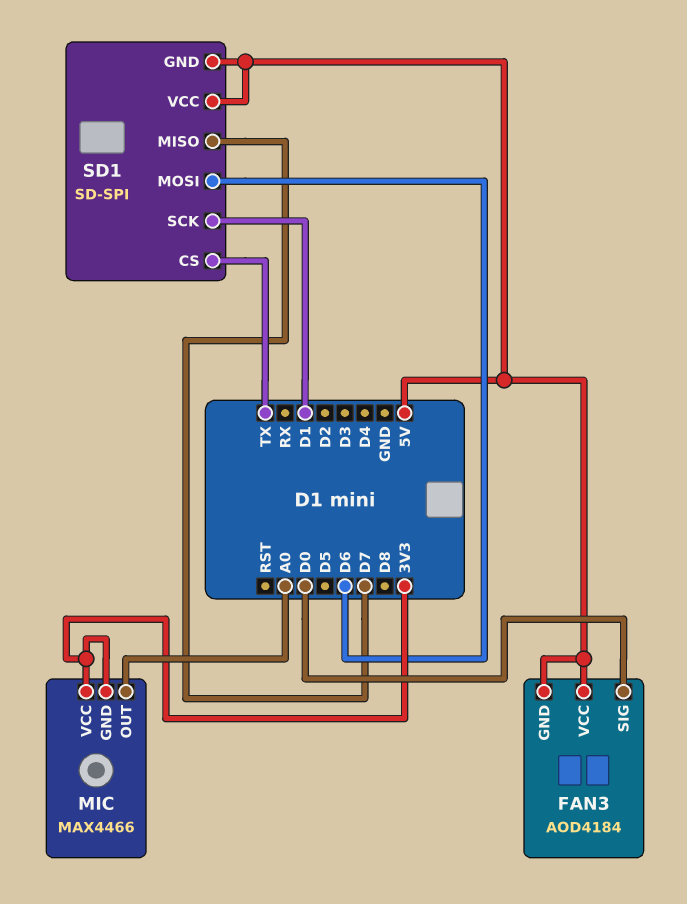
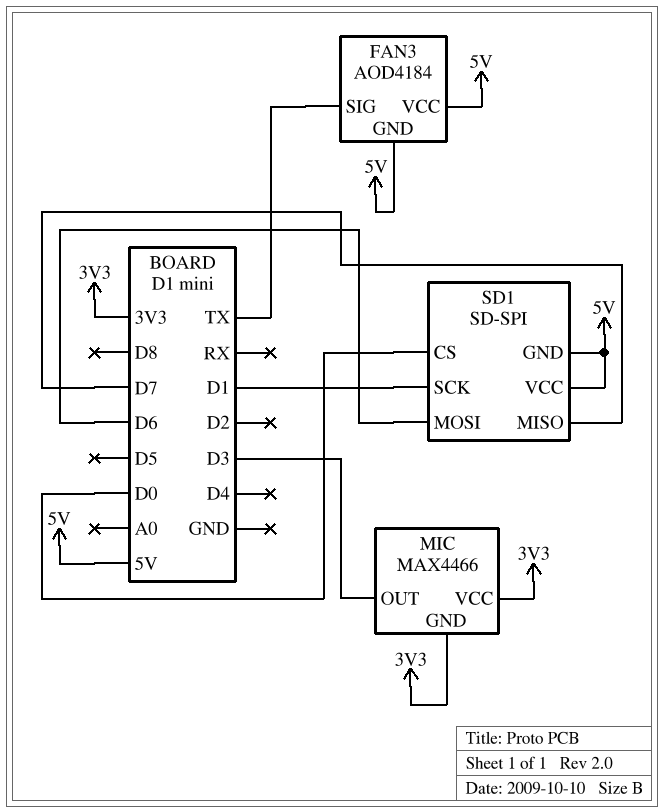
FAN3 pin SIG: D0 -> TX
MIC pin OUT: A0 -> D3
SD1 pin CS: TX -> D0

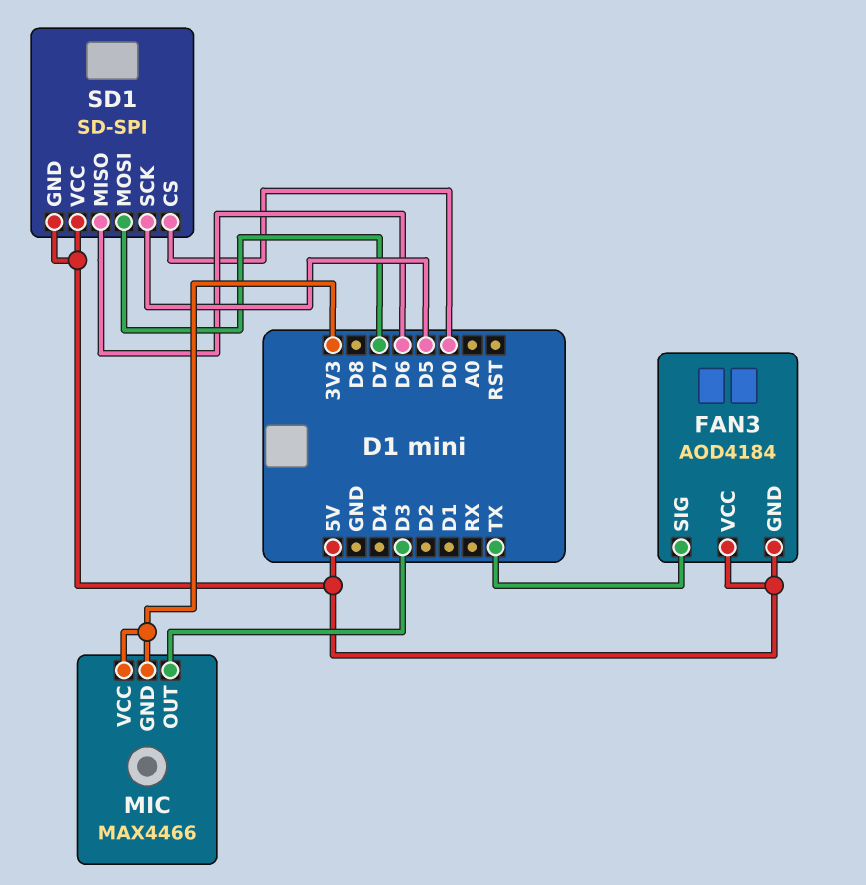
SD1 pin MISO: D7 -> D6
SD1 pin MOSI: D6 -> D7
SD1 pin SCK: D1 -> D5

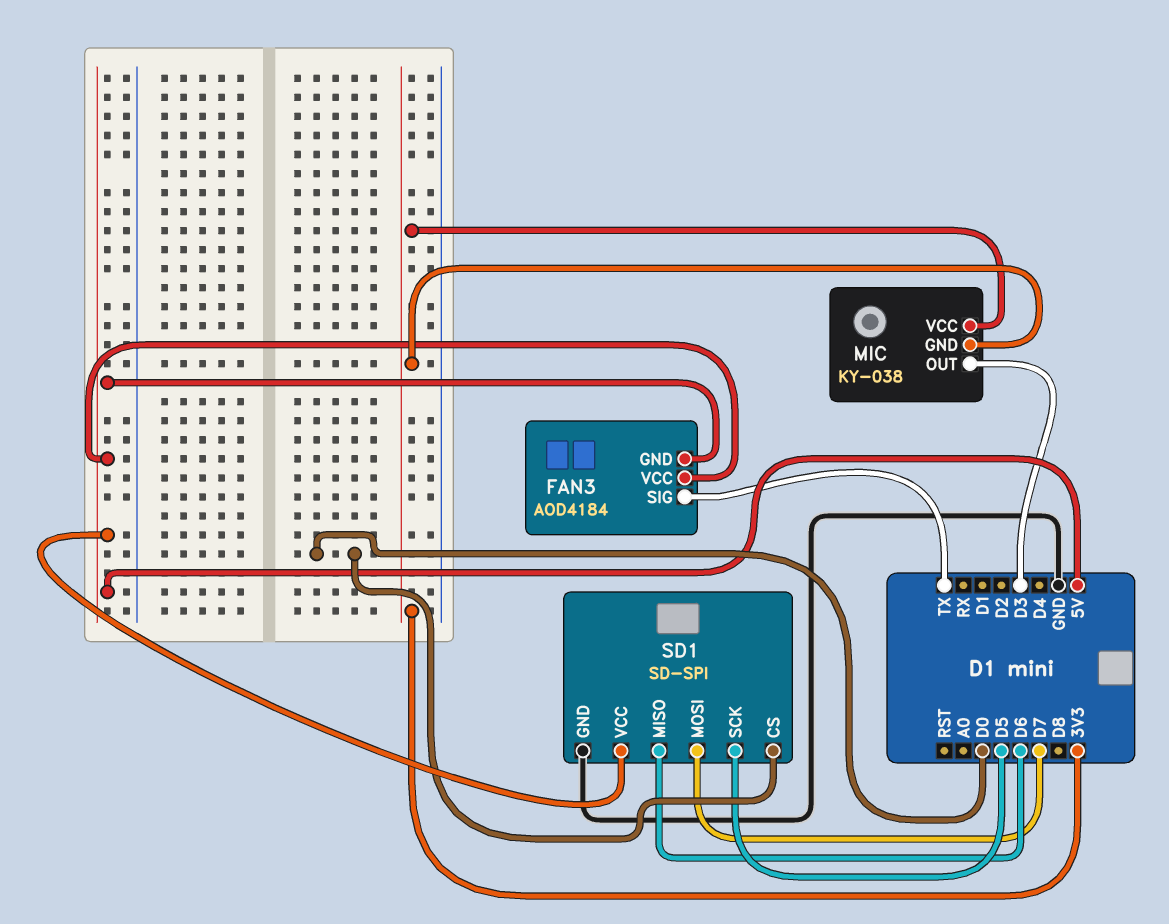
MIC: MAX4466 -> KY-038
SD1 pin GND: 5V -> GND

